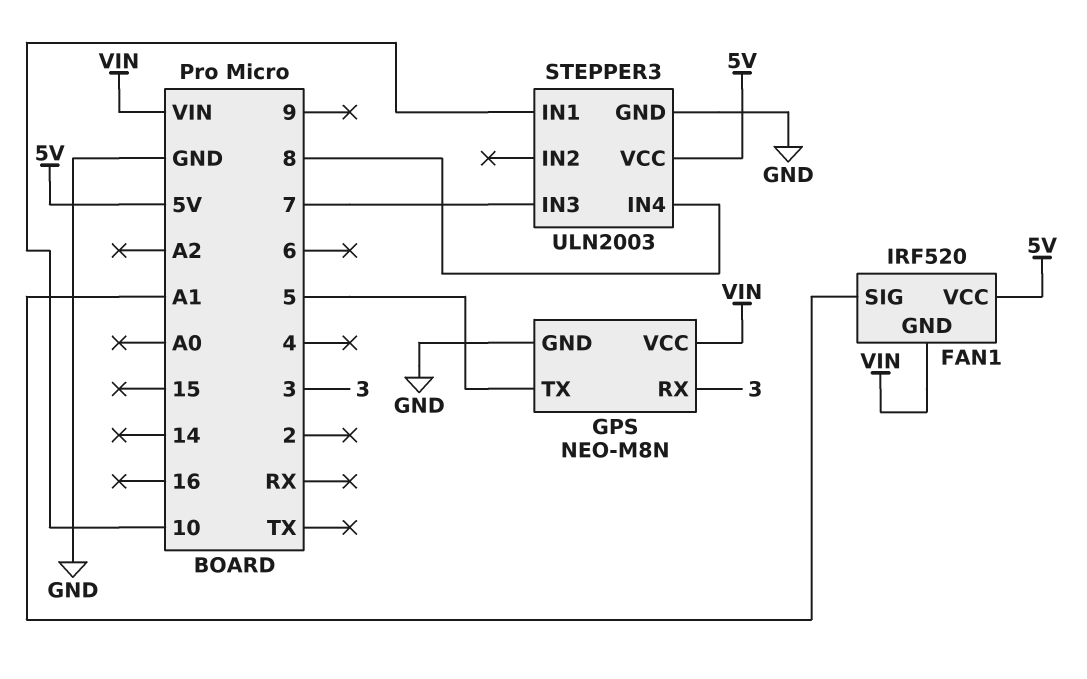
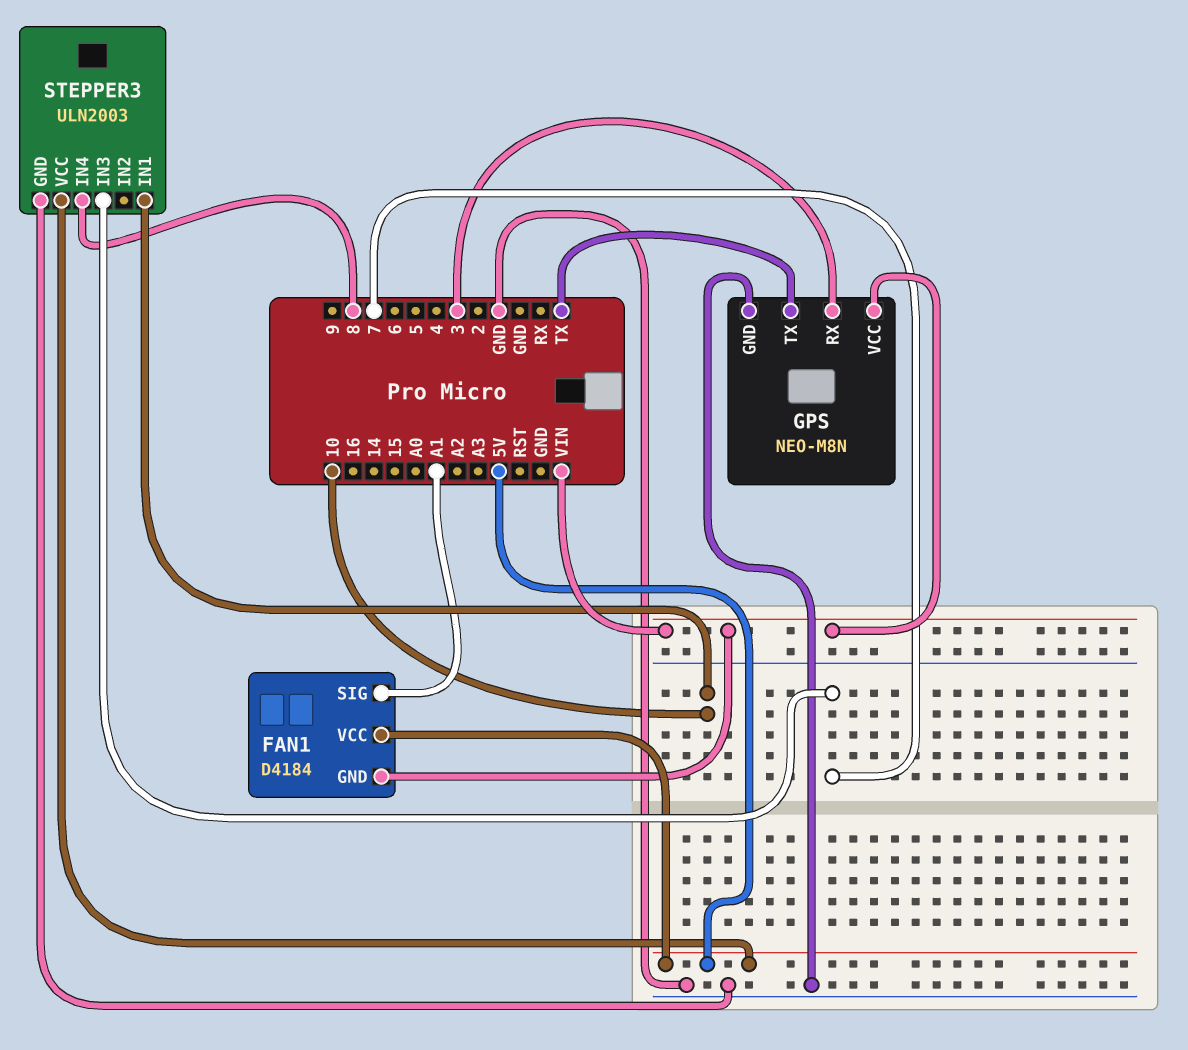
FAN1: IRF520 -> D4184
GPS pin TX: 5 -> TX

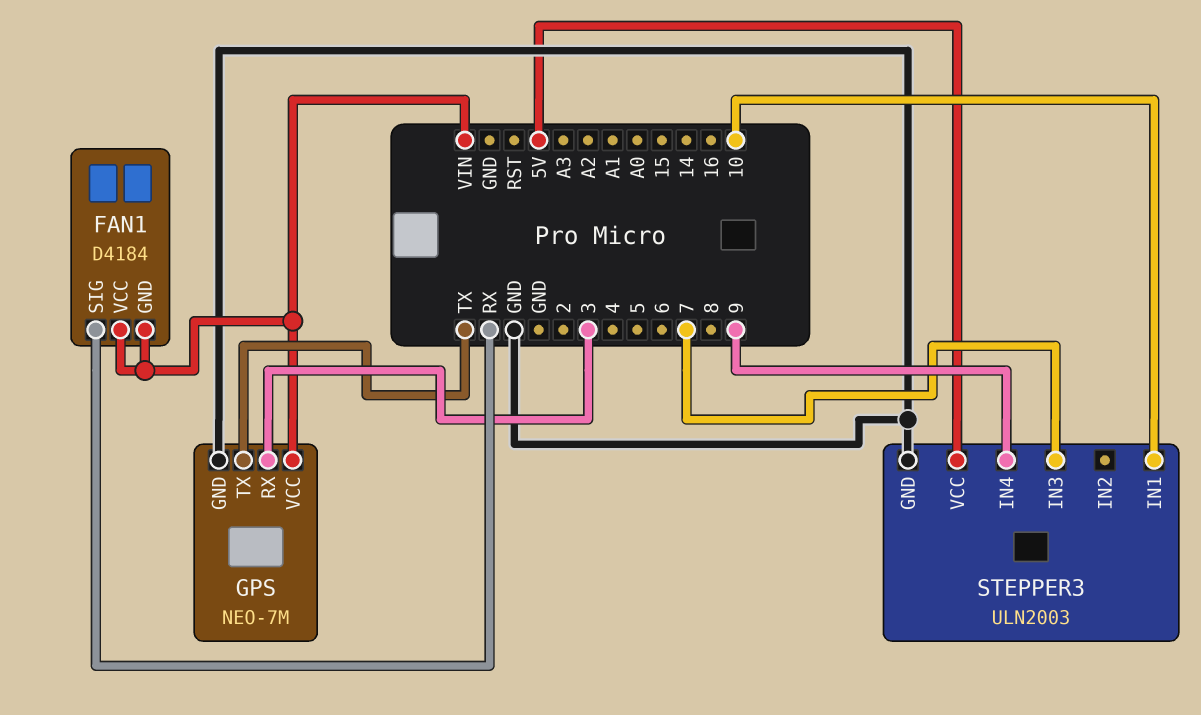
FAN1 pin SIG: A1 -> RX
FAN1 pin VCC: 5V -> VIN
GPS: NEO-M8N -> NEO-7M
STEPPER3 pin IN4: 8 -> 9

